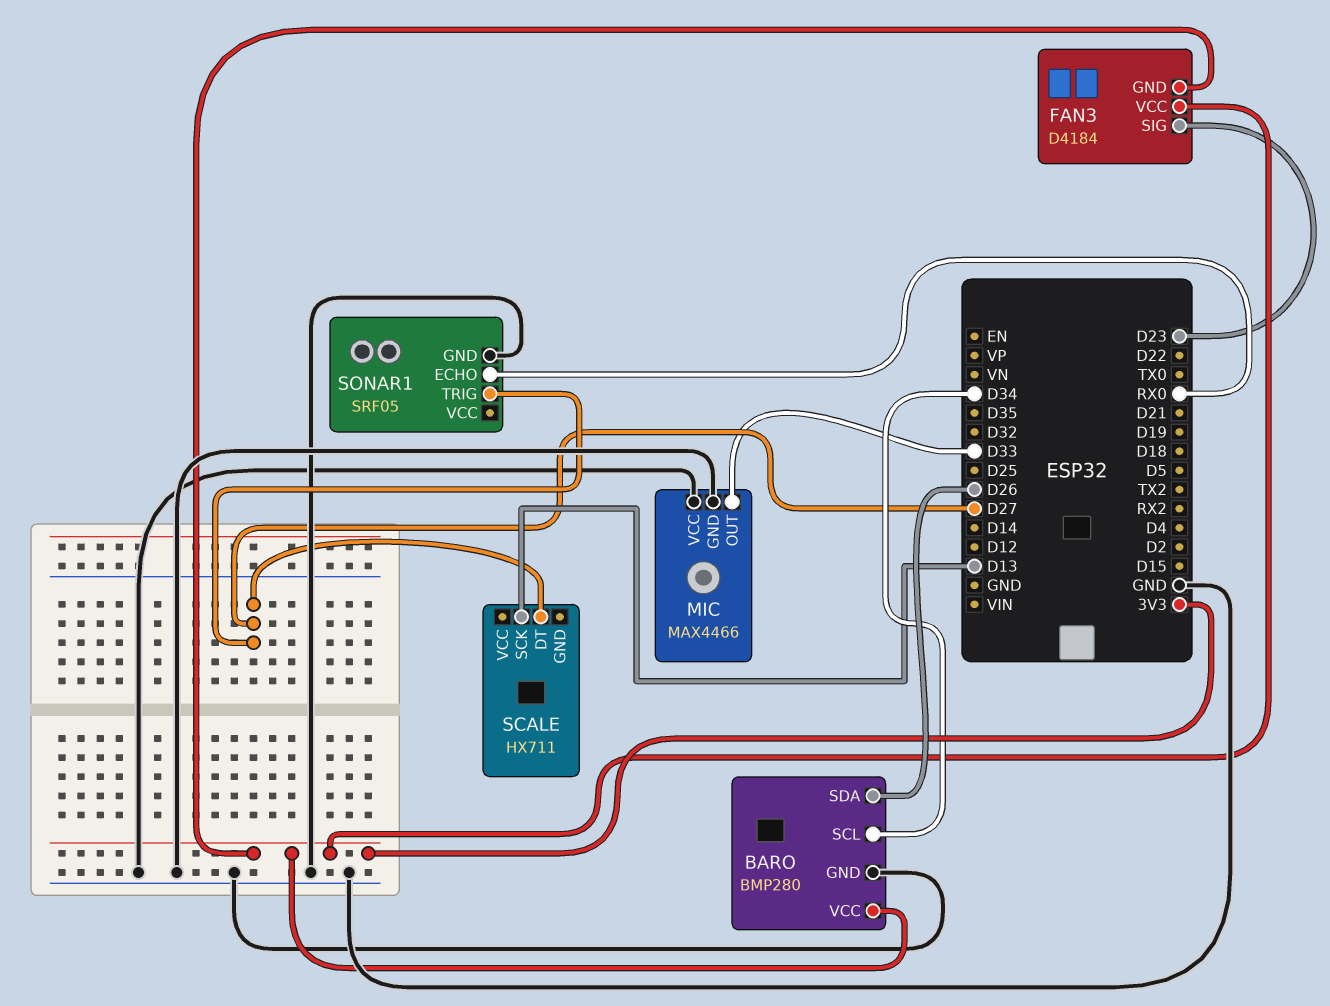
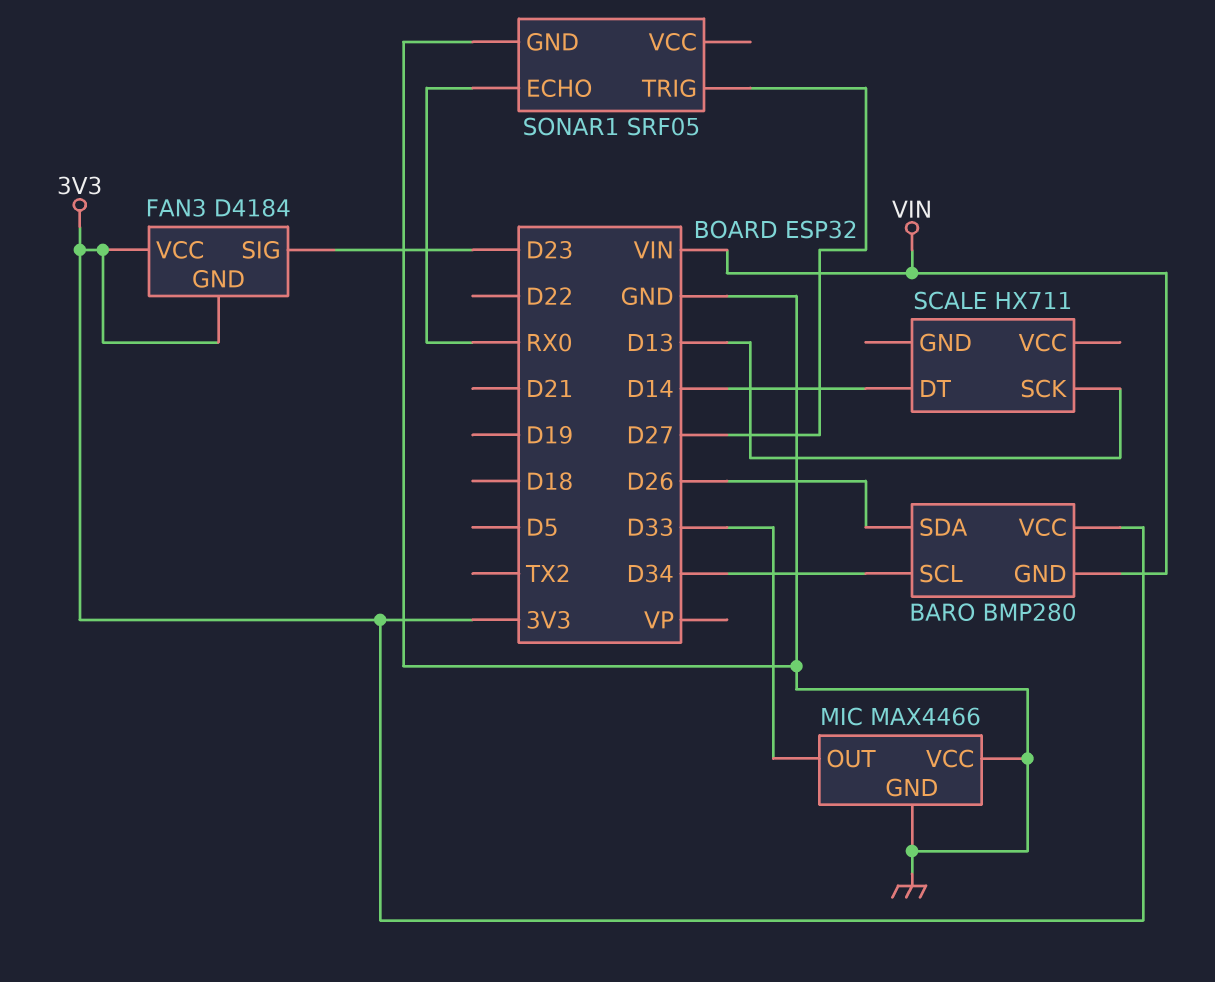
BARO pin GND: GND -> VIN
SCALE pin DT: D27 -> D14

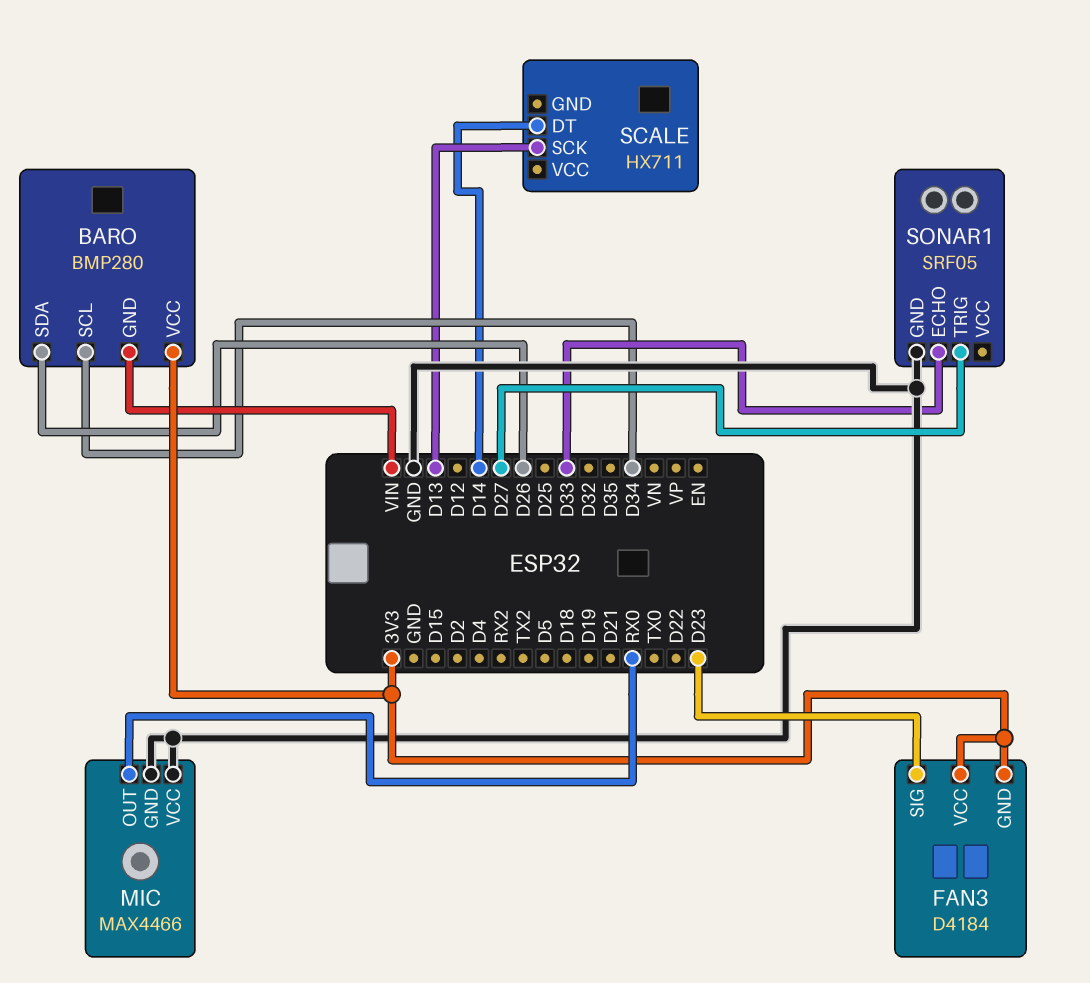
MIC pin OUT: D33 -> RX0
SONAR1 pin ECHO: RX0 -> D33

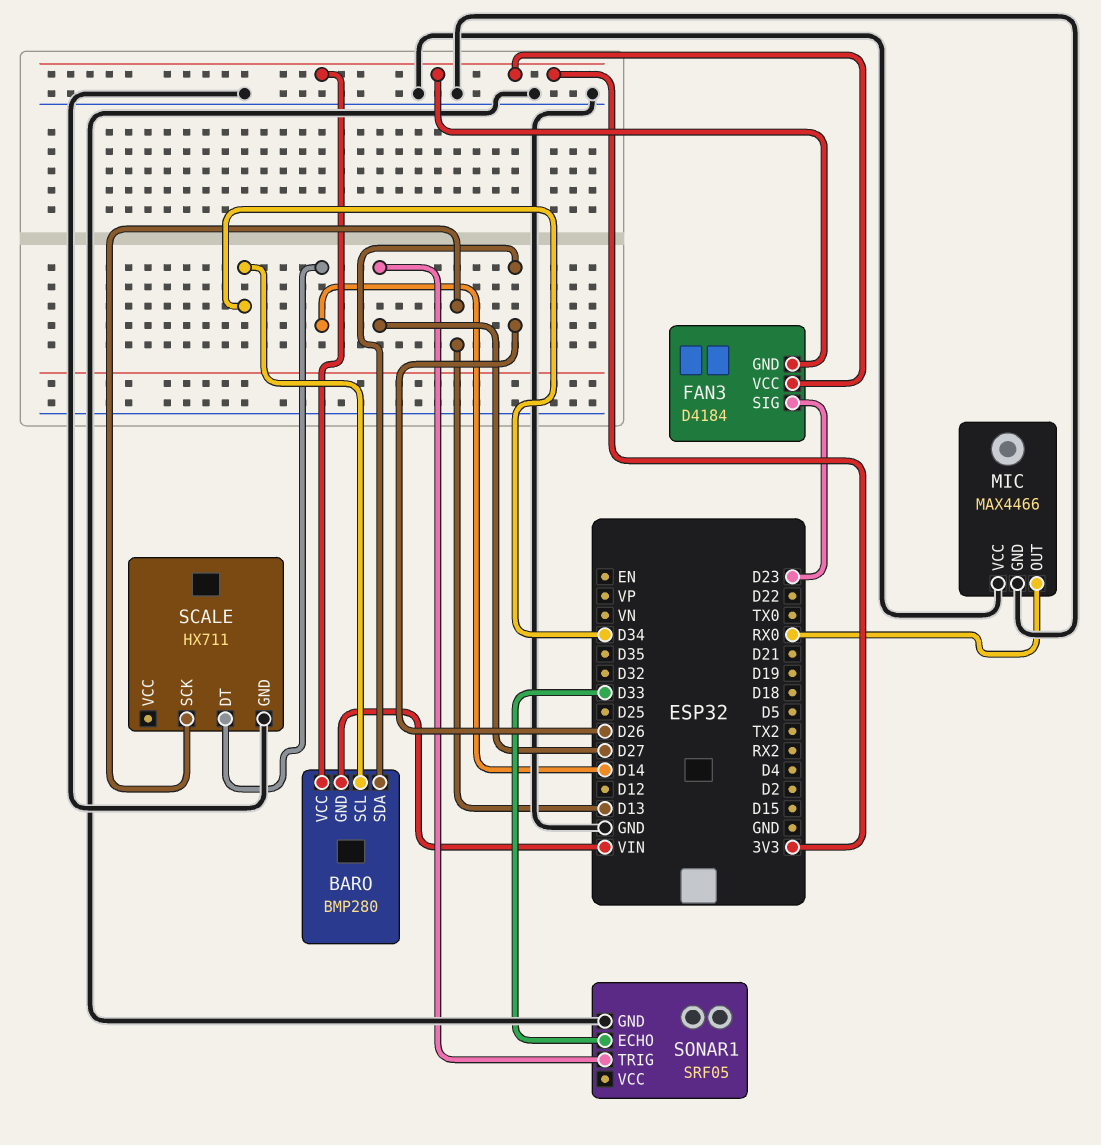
SCALE pin GND: none -> GND

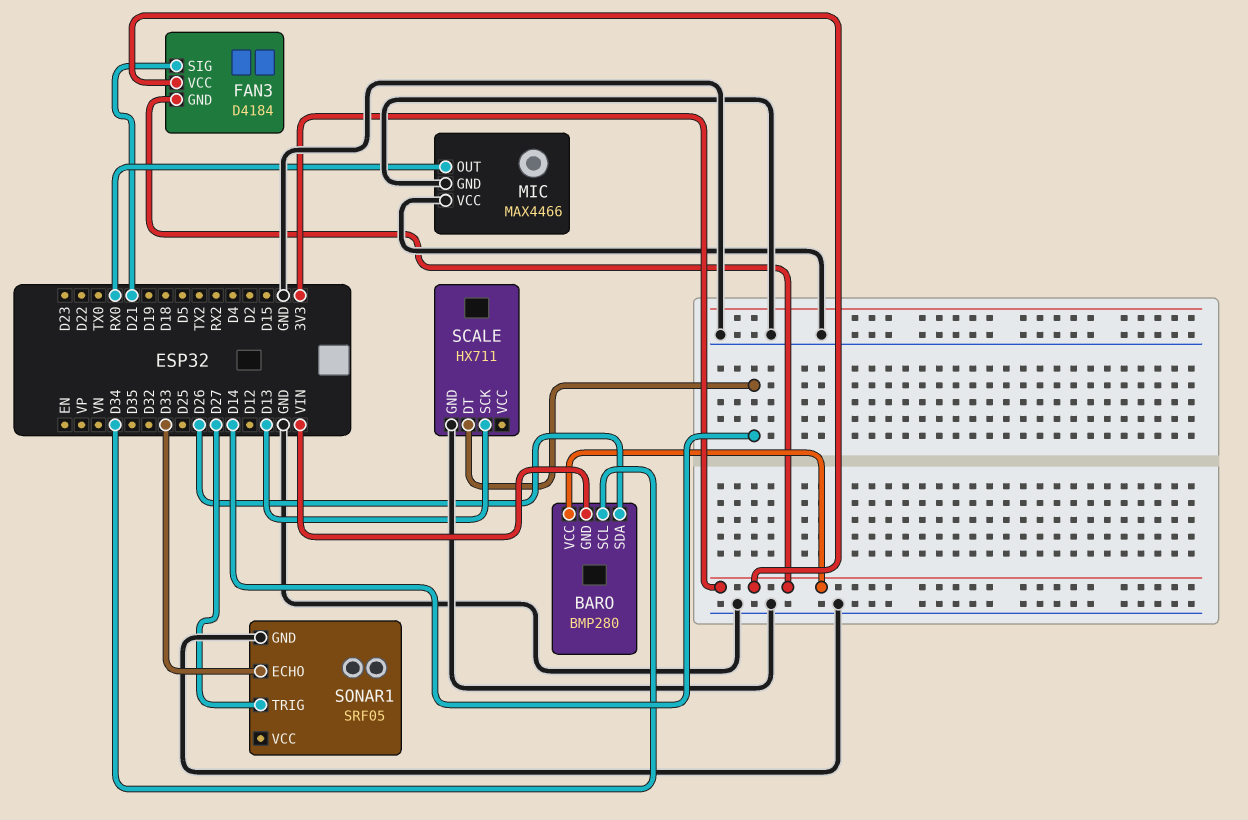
FAN3 pin SIG: D23 -> D21

